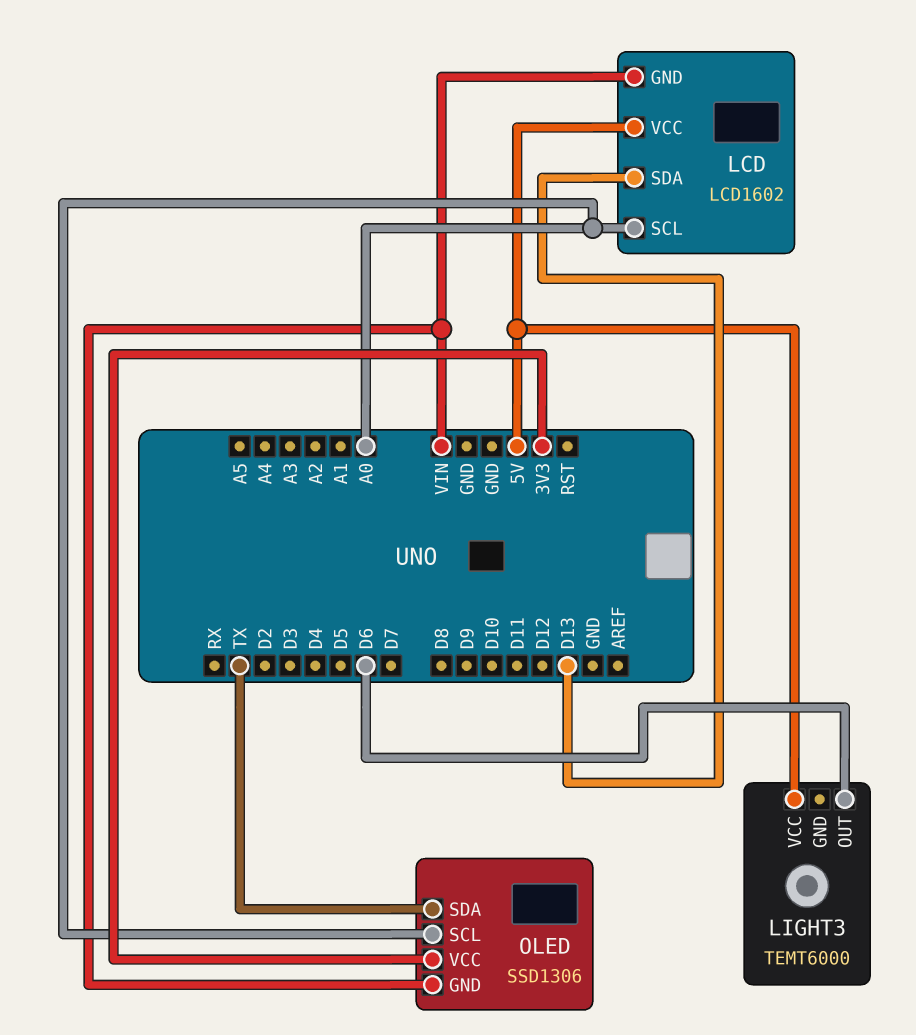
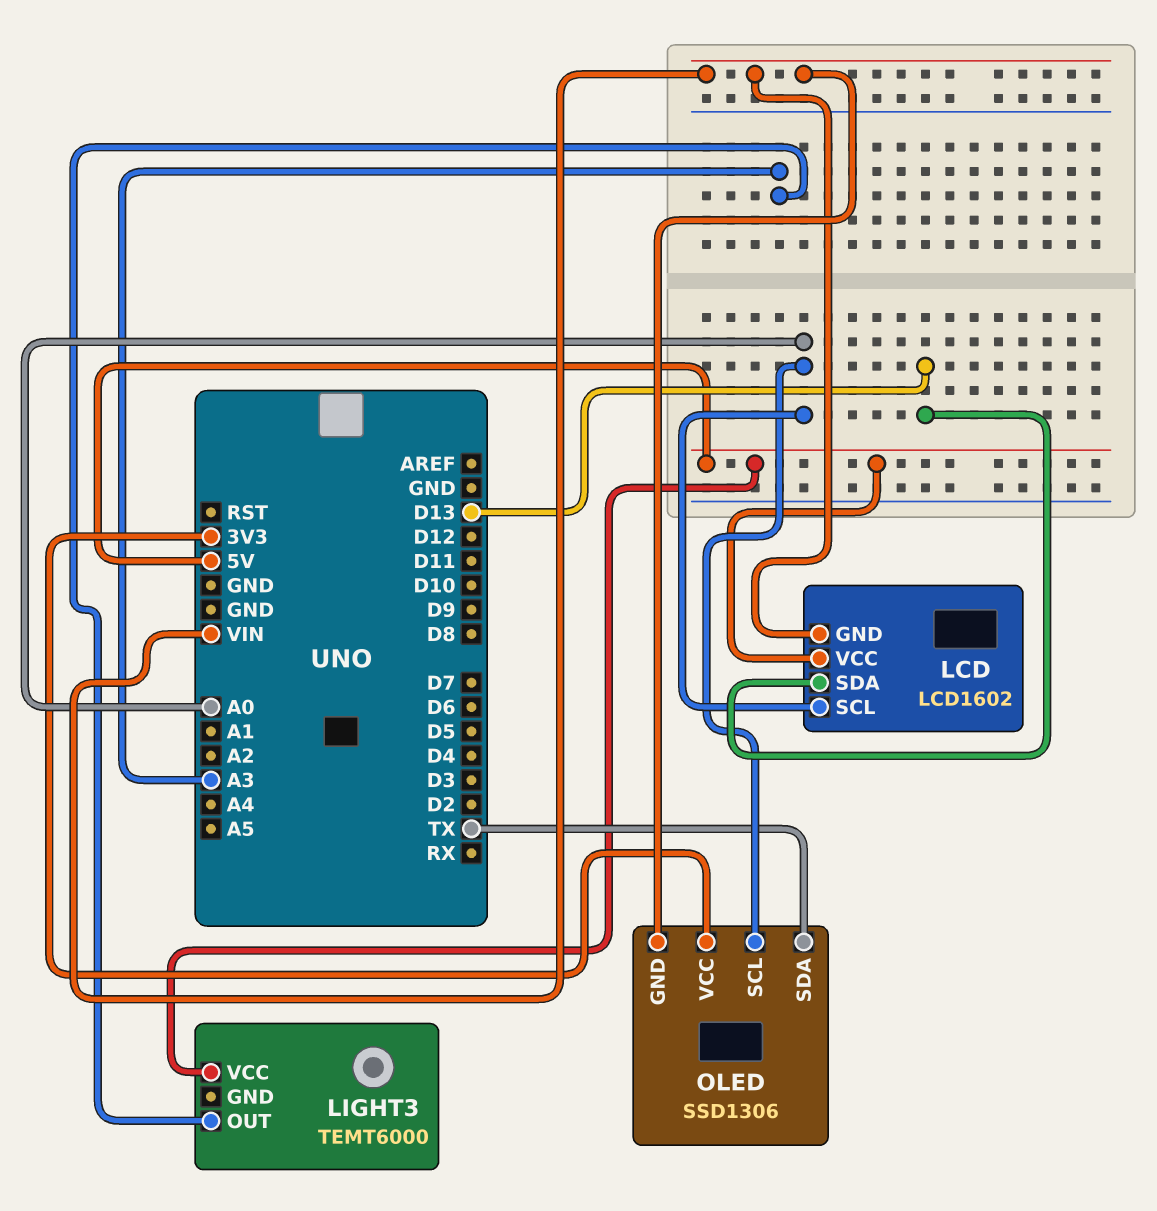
LIGHT3 pin OUT: D6 -> A3

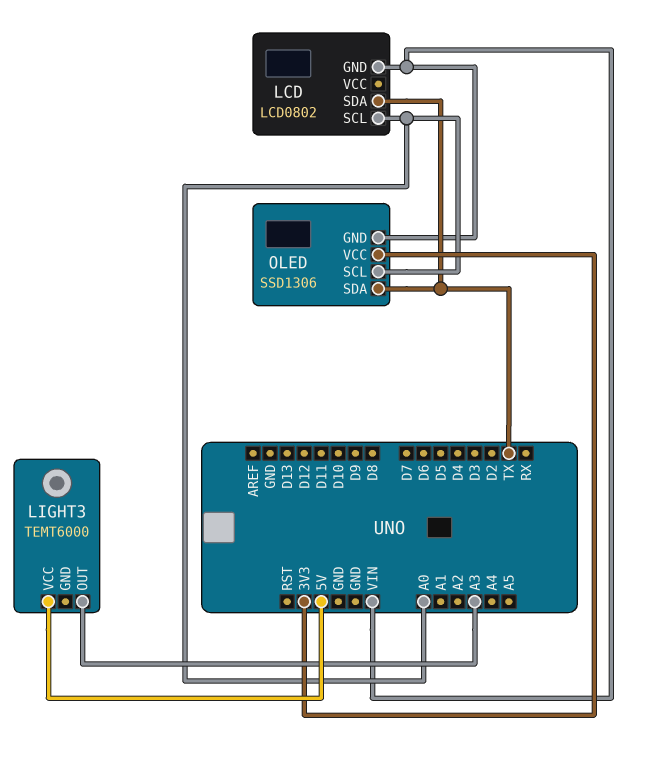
LCD: LCD1602 -> LCD0802
LCD pin SDA: D13 -> TX
LCD pin VCC: 5V -> none

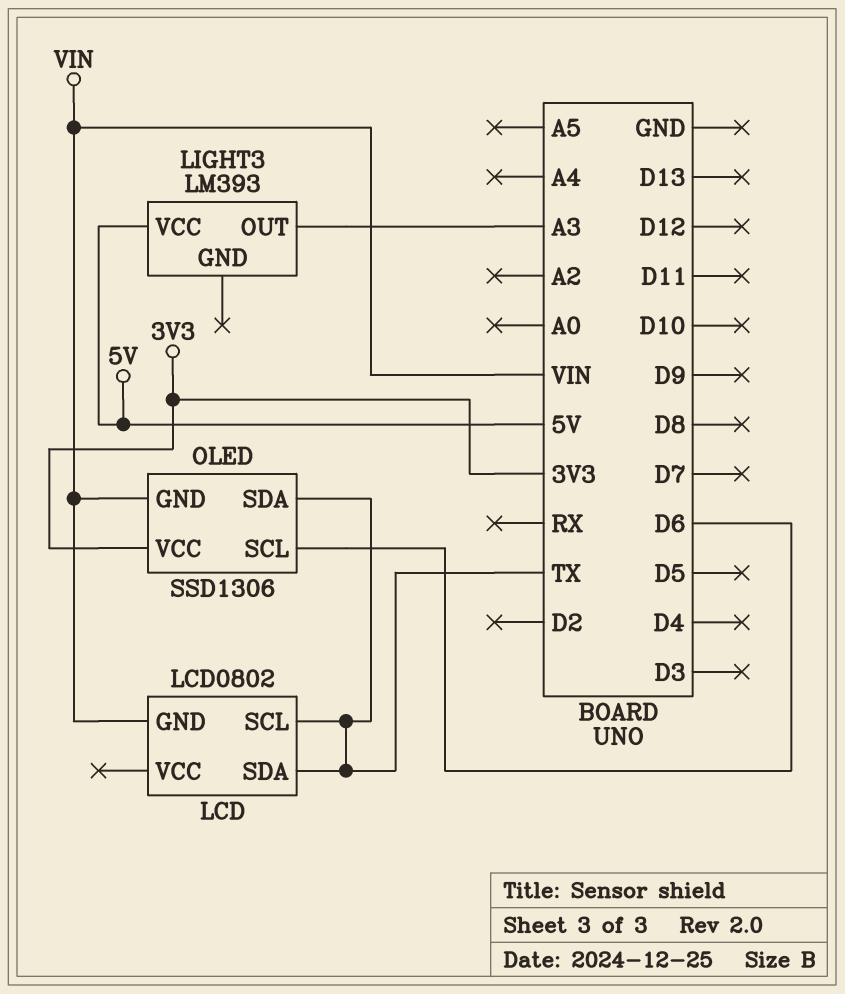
LCD pin SCL: A0 -> TX
LIGHT3: TEMT6000 -> LM393
OLED pin SCL: A0 -> D6

